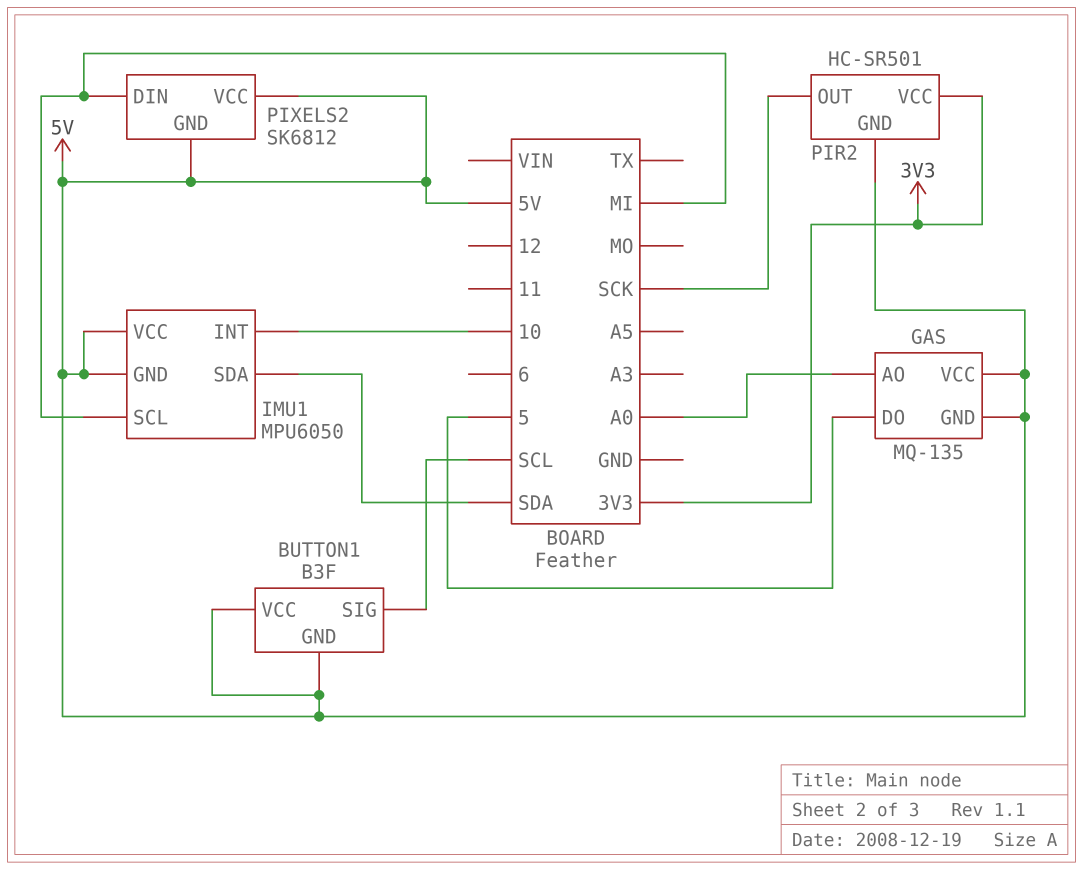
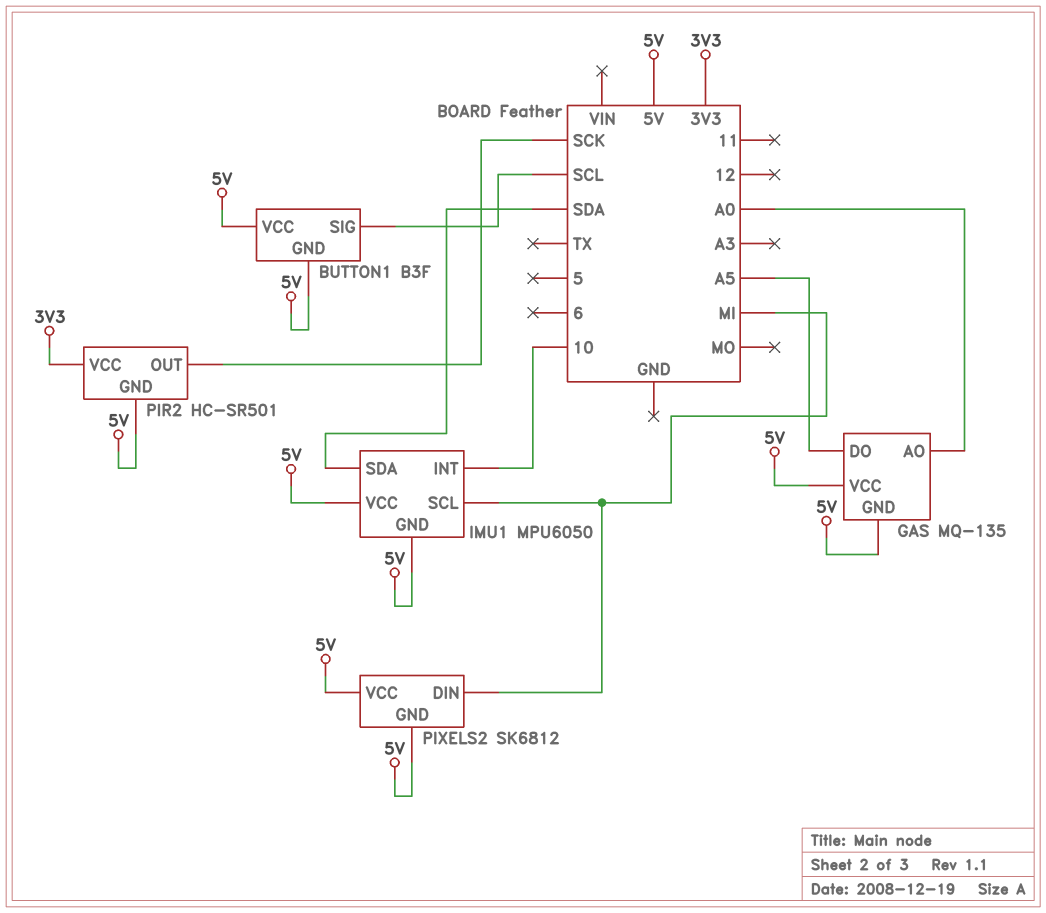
GAS pin DO: 5 -> A5

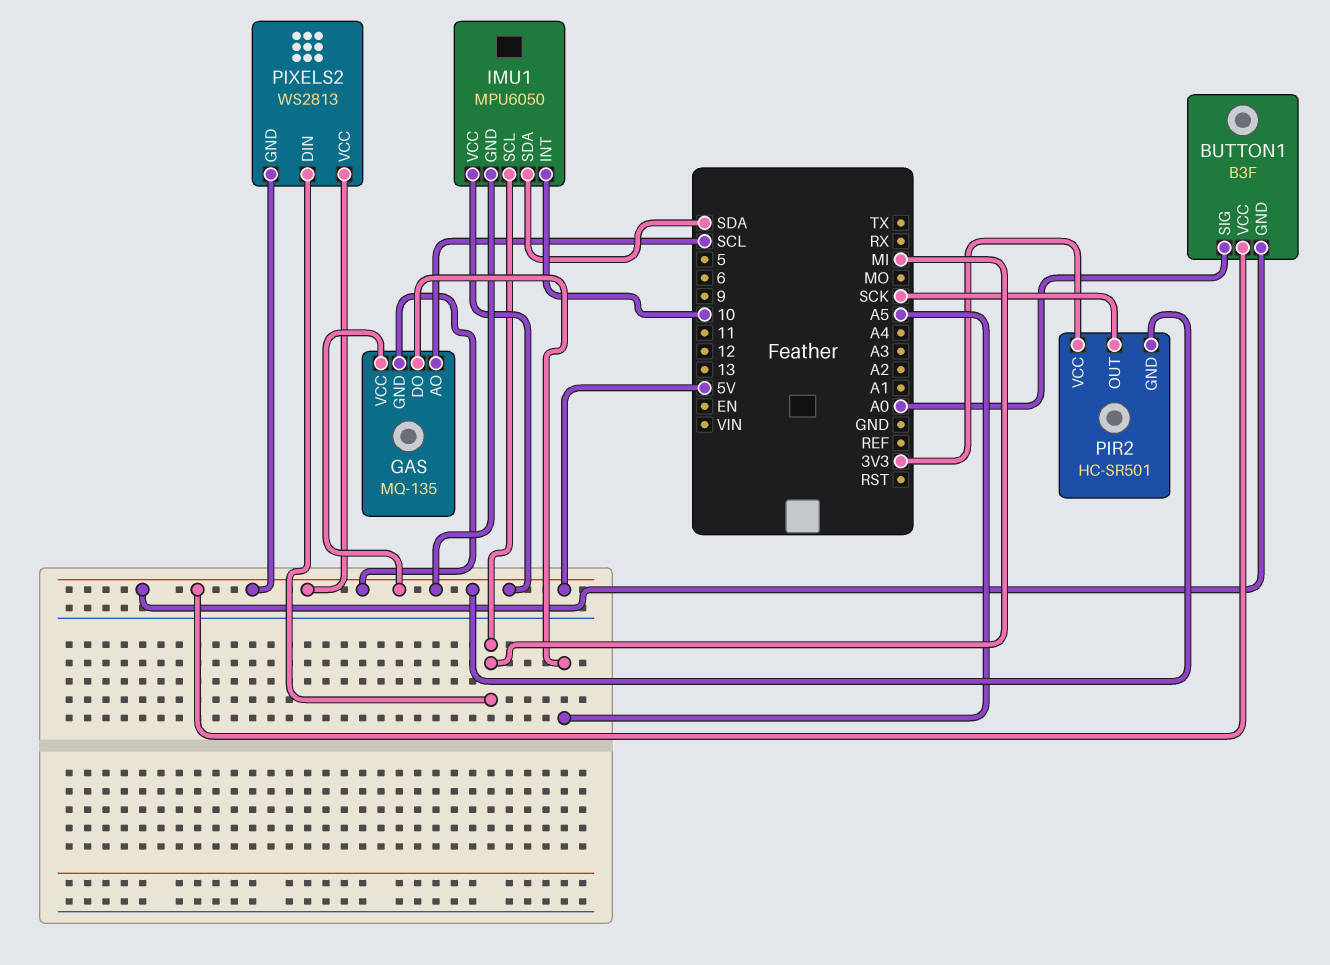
BUTTON1 pin SIG: SCL -> A0
GAS pin AO: A0 -> SCL
PIXELS2: SK6812 -> WS2813

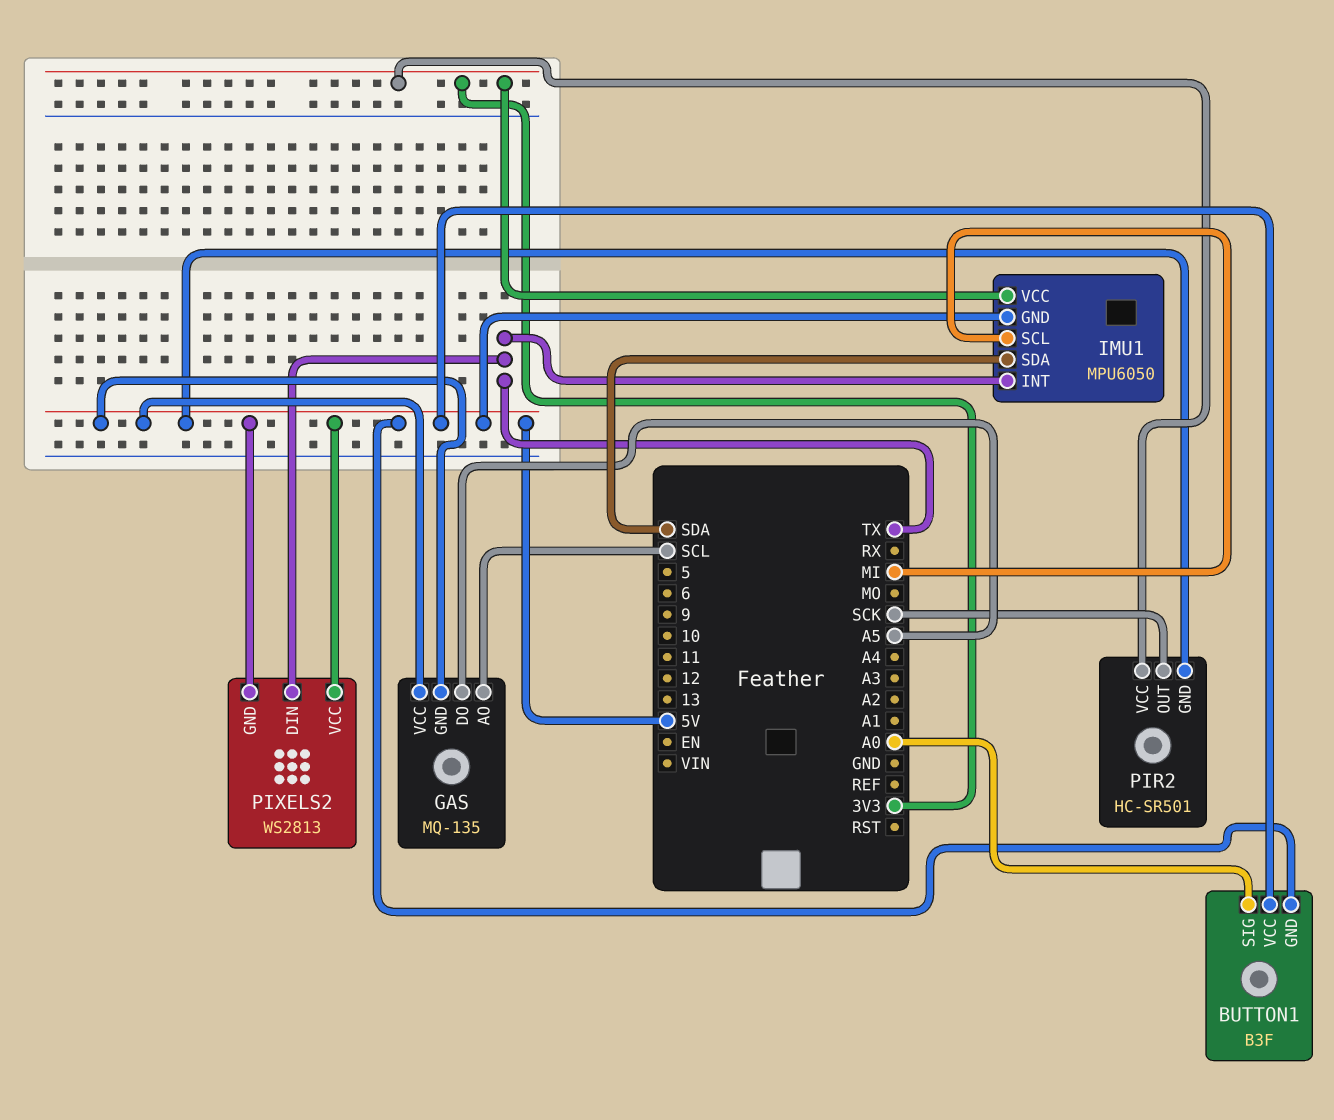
IMU1 pin INT: 10 -> TX
IMU1 pin VCC: 5V -> 3V3
PIXELS2 pin DIN: MI -> TX

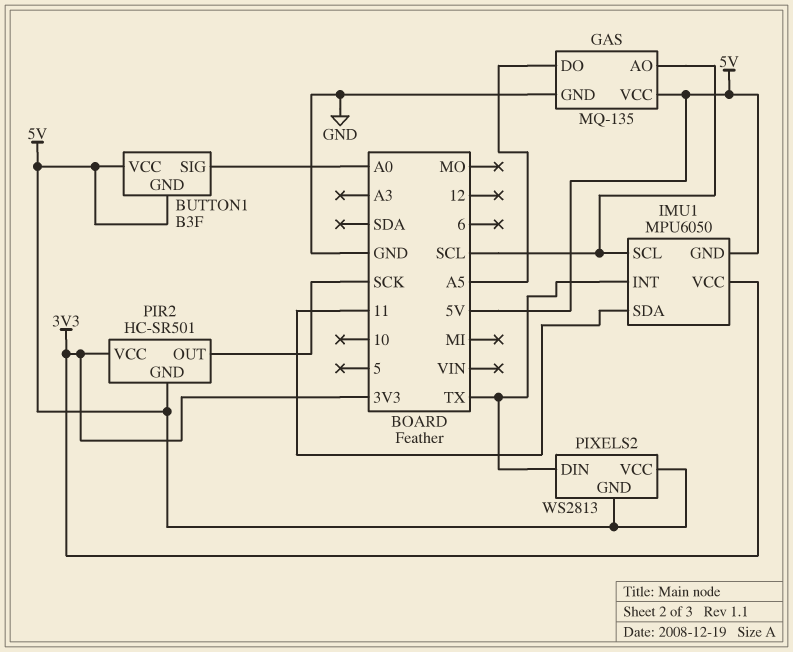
GAS pin GND: 5V -> GND
IMU1 pin SCL: MI -> SCL
IMU1 pin SDA: SDA -> 11

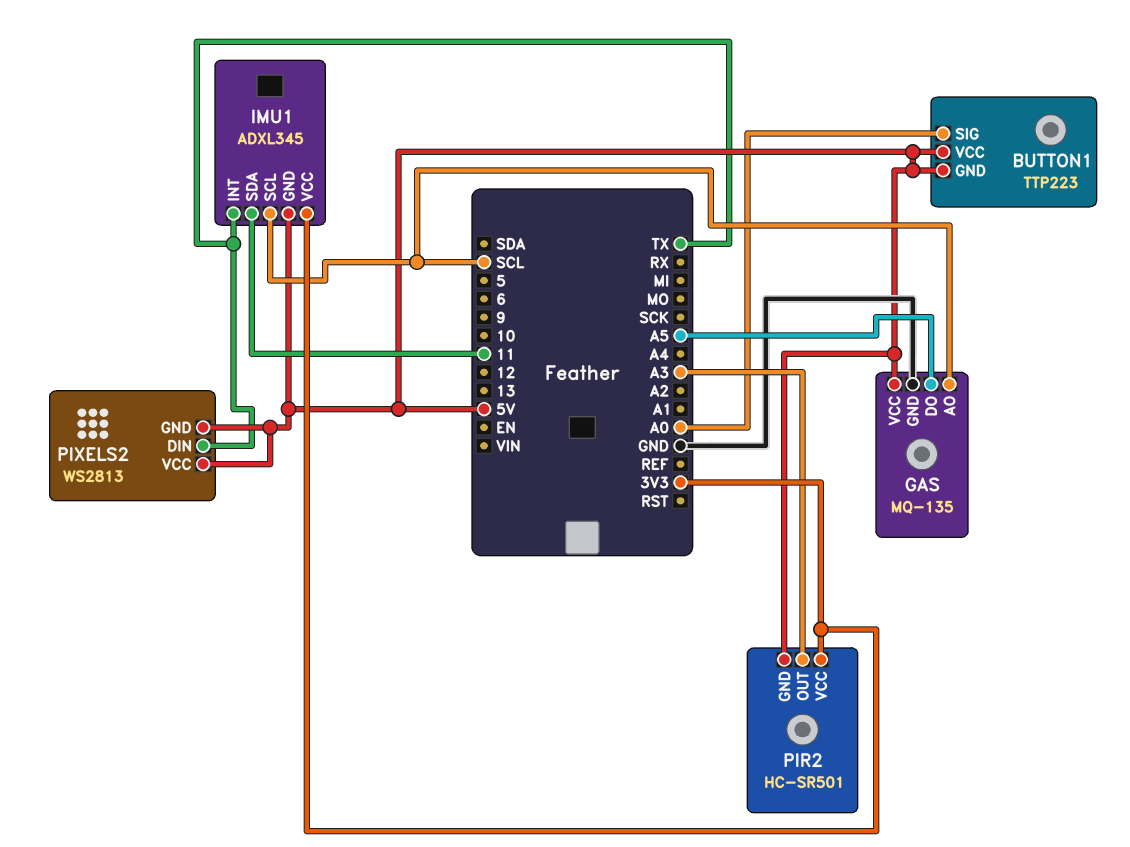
BUTTON1: B3F -> TTP223
IMU1: MPU6050 -> ADXL345
PIR2 pin OUT: SCK -> A3

